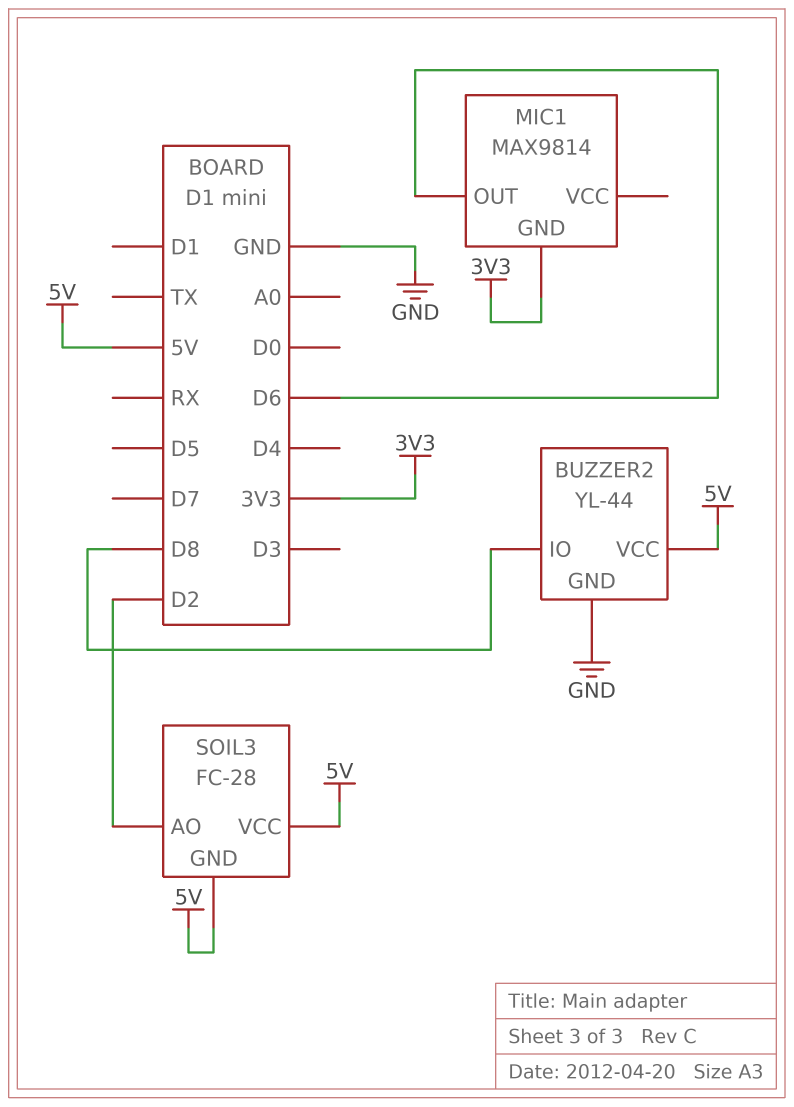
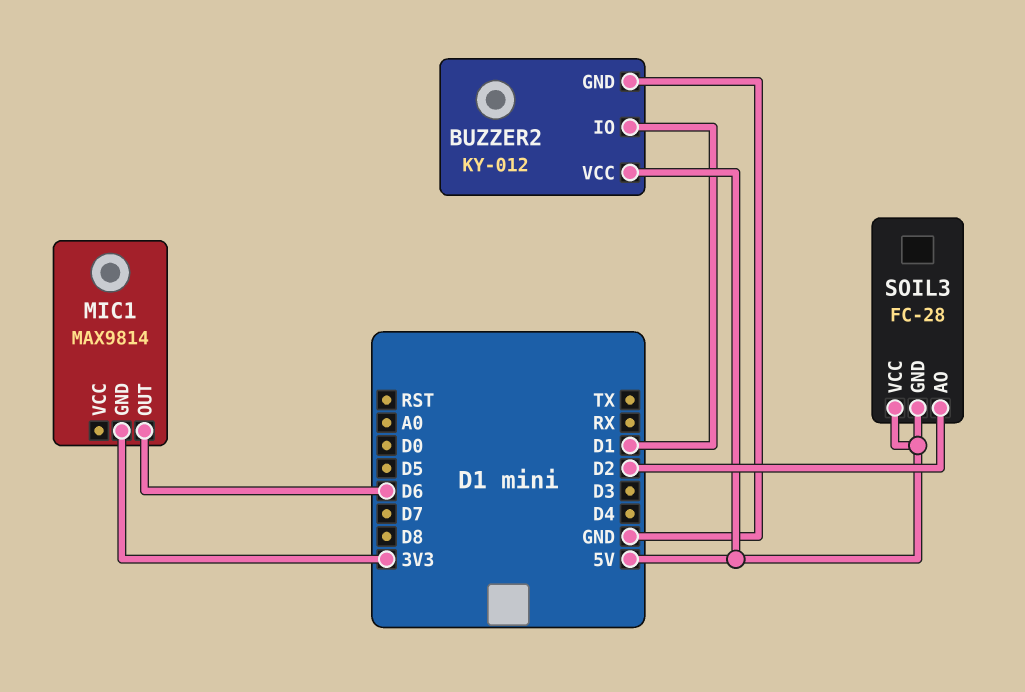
BUZZER2: YL-44 -> KY-012
BUZZER2 pin IO: D8 -> D1

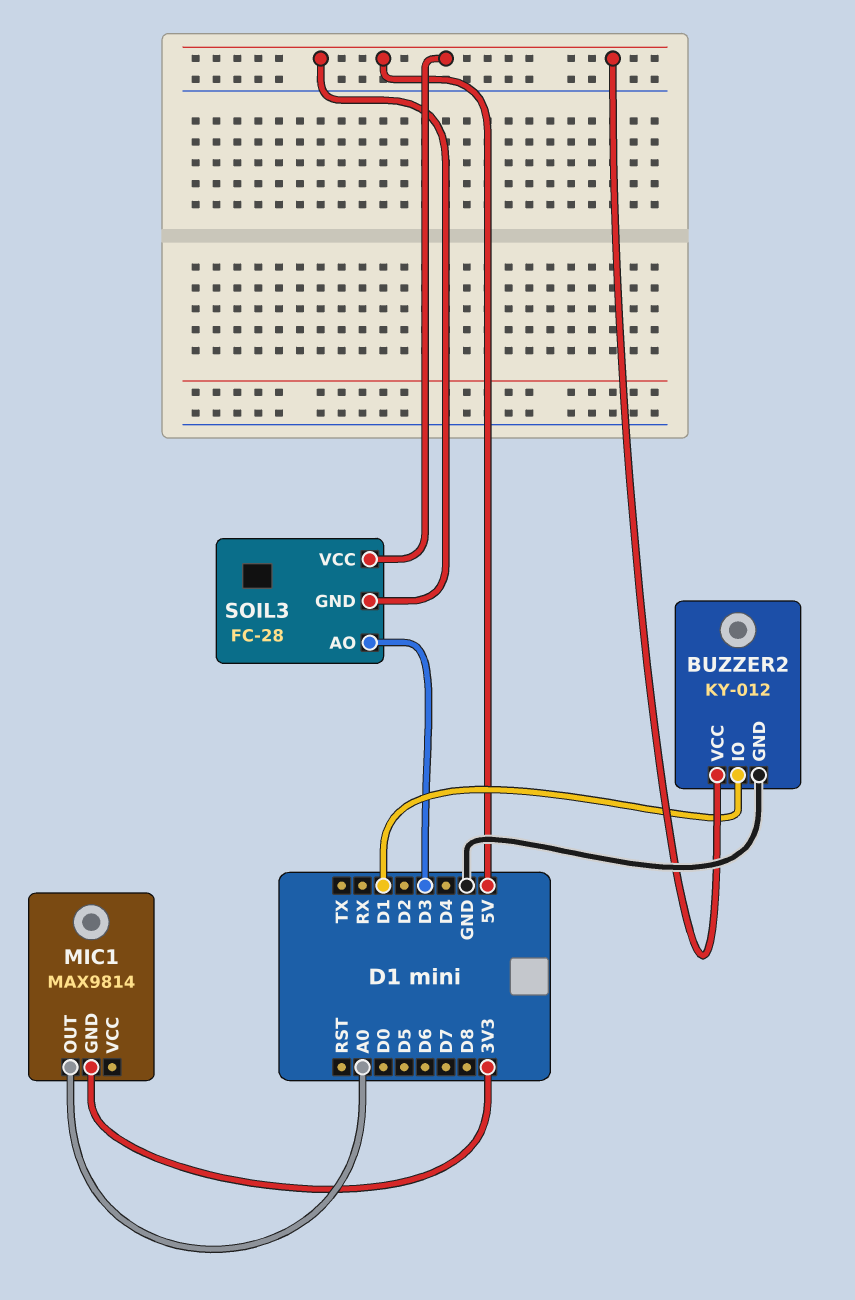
MIC1 pin OUT: D6 -> A0
SOIL3 pin AO: D2 -> D3

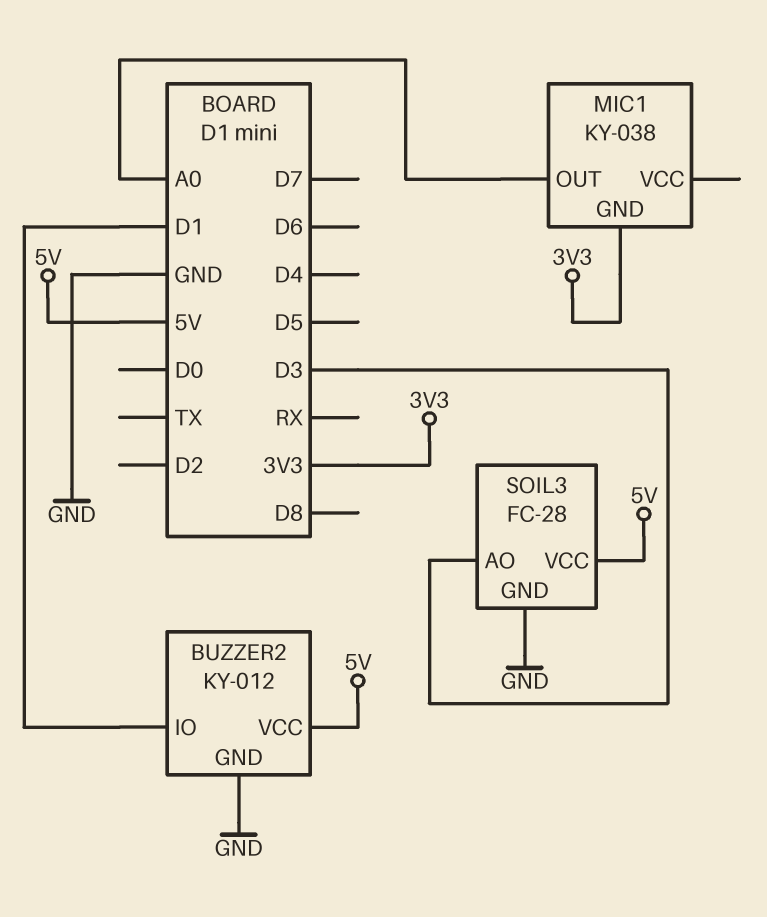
MIC1: MAX9814 -> KY-038
SOIL3 pin GND: 5V -> GND

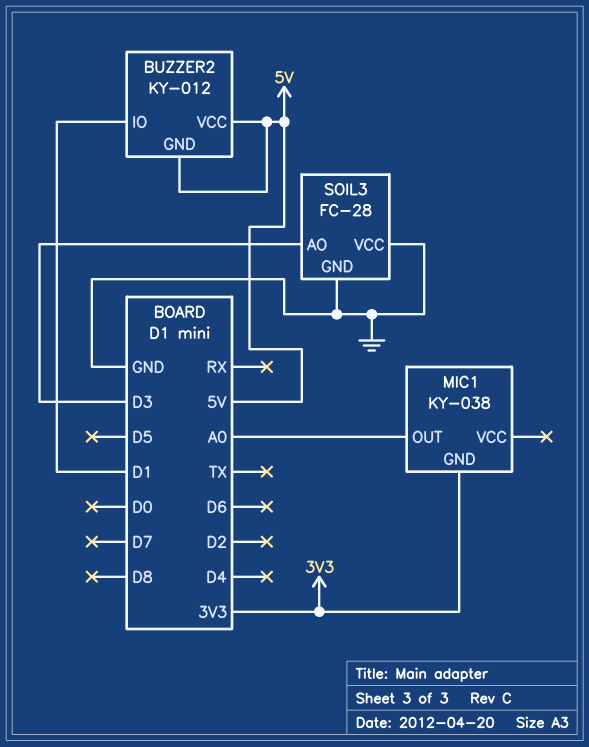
BUZZER2 pin GND: GND -> 5V
SOIL3 pin VCC: 5V -> GND

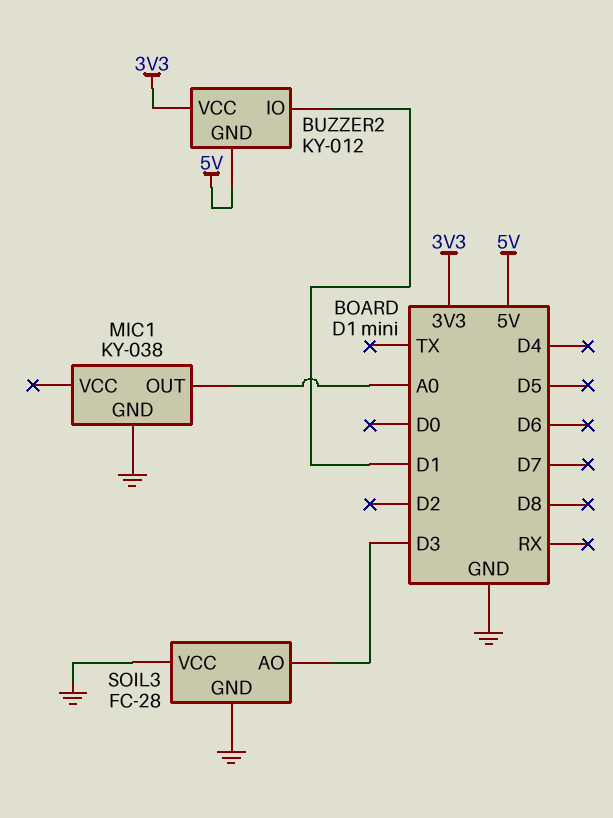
BUZZER2 pin VCC: 5V -> 3V3
MIC1 pin GND: 3V3 -> GND

